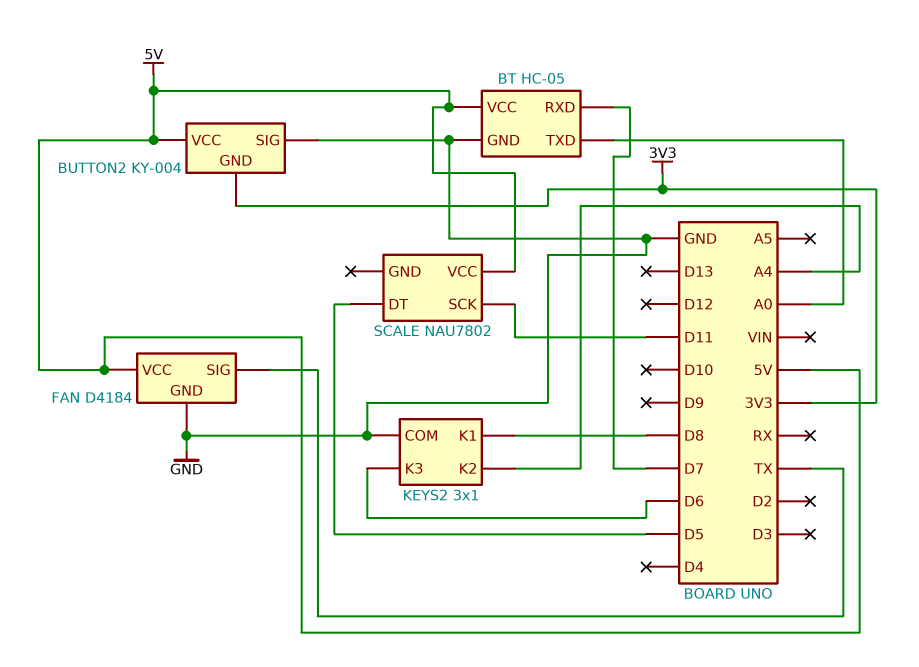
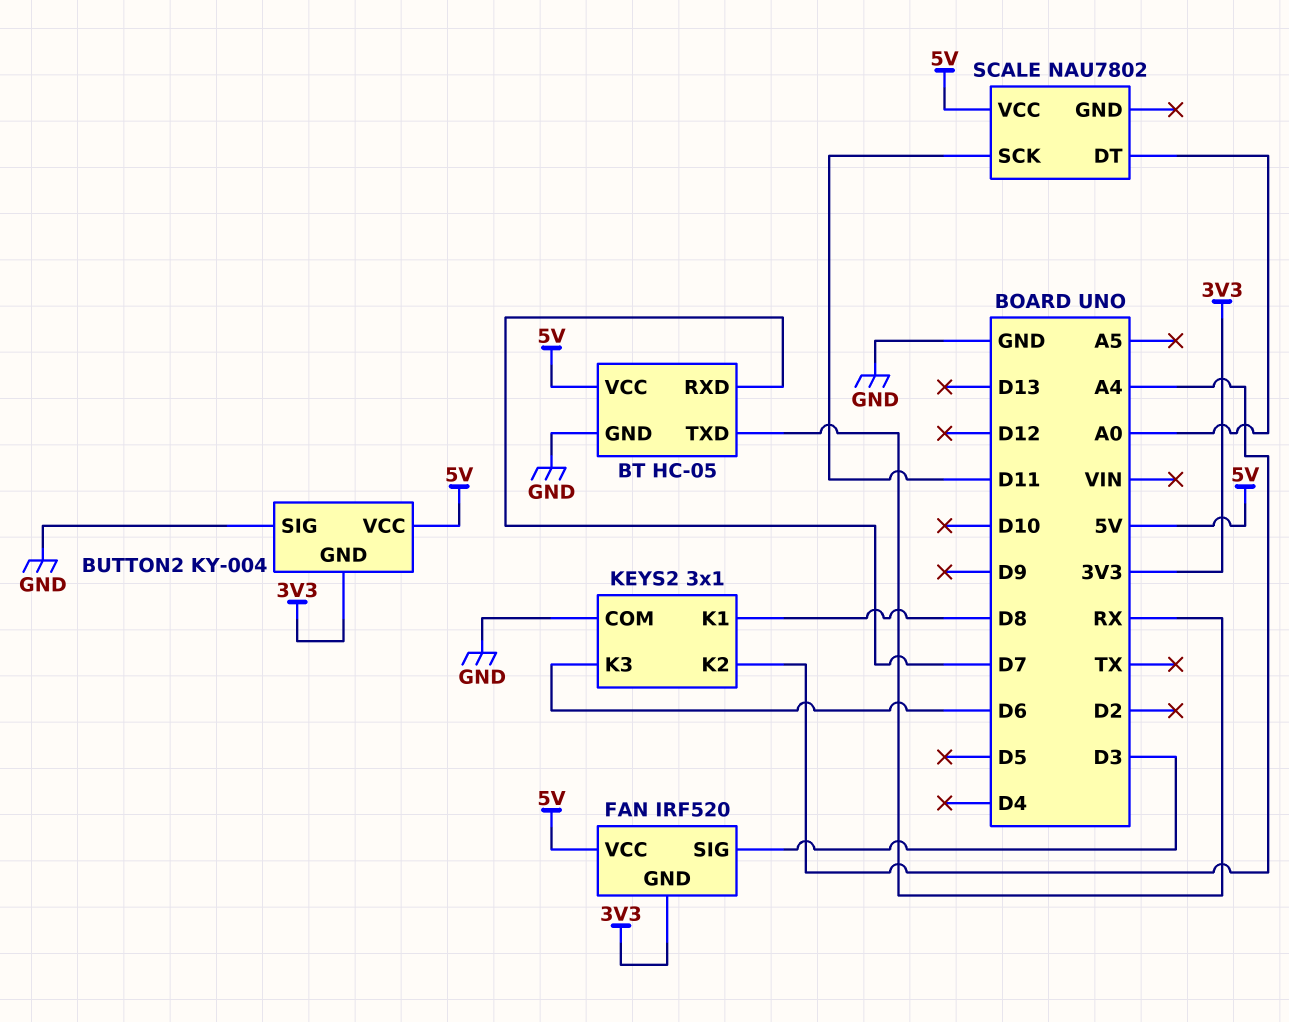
BT pin TXD: A0 -> RX
FAN: D4184 -> IRF520
FAN pin GND: GND -> 3V3
FAN pin SIG: TX -> D3
SCALE pin DT: D5 -> A0

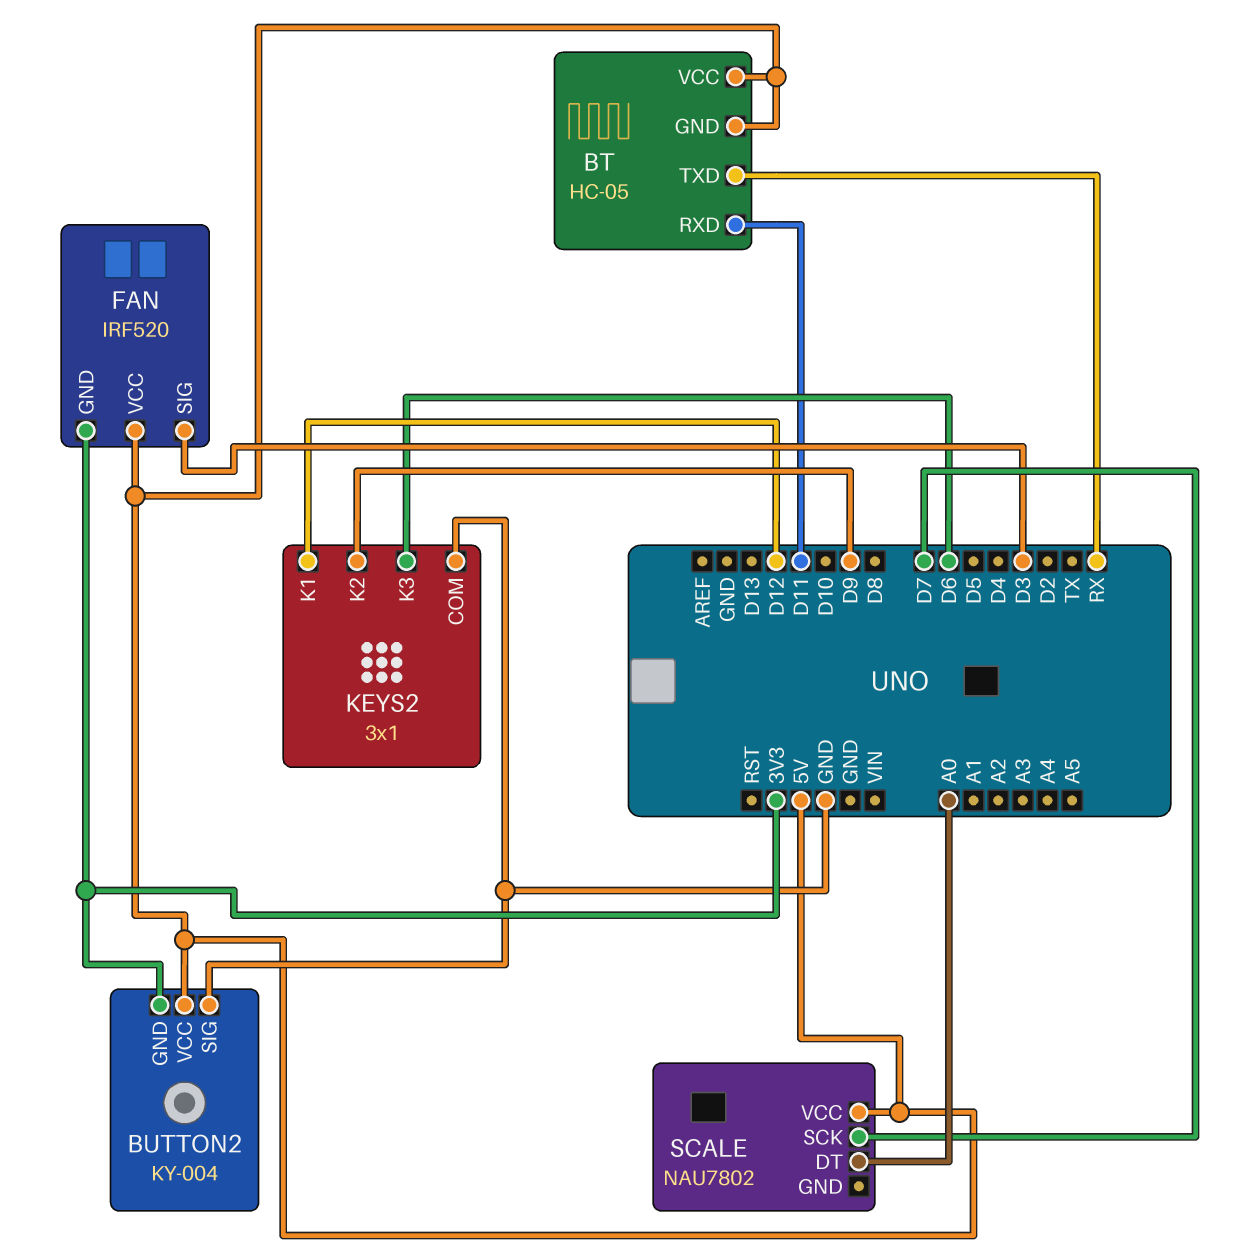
BT pin GND: GND -> 5V
BT pin RXD: D7 -> D11
KEYS2 pin K1: D8 -> D12
KEYS2 pin K2: A4 -> D9
SCALE pin SCK: D11 -> D7

